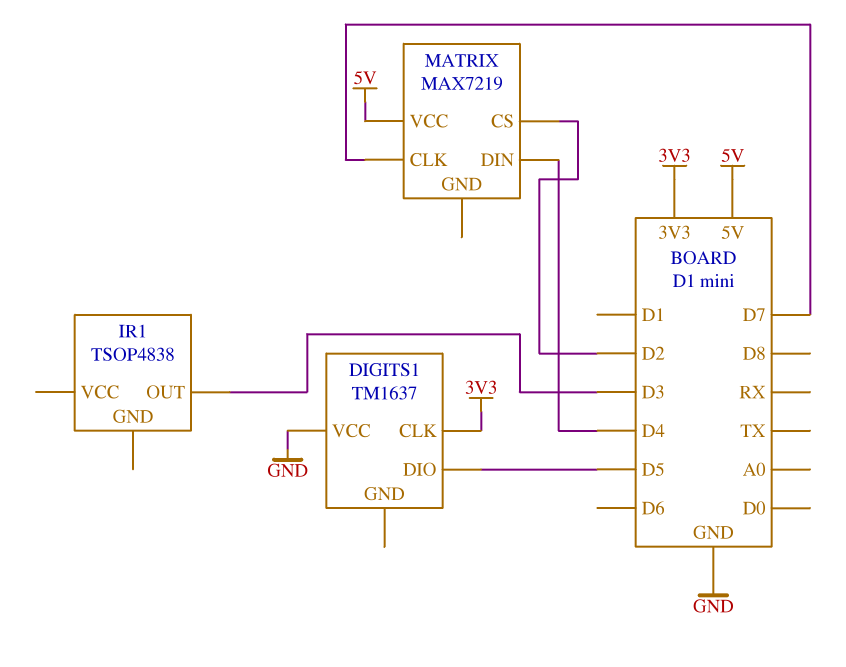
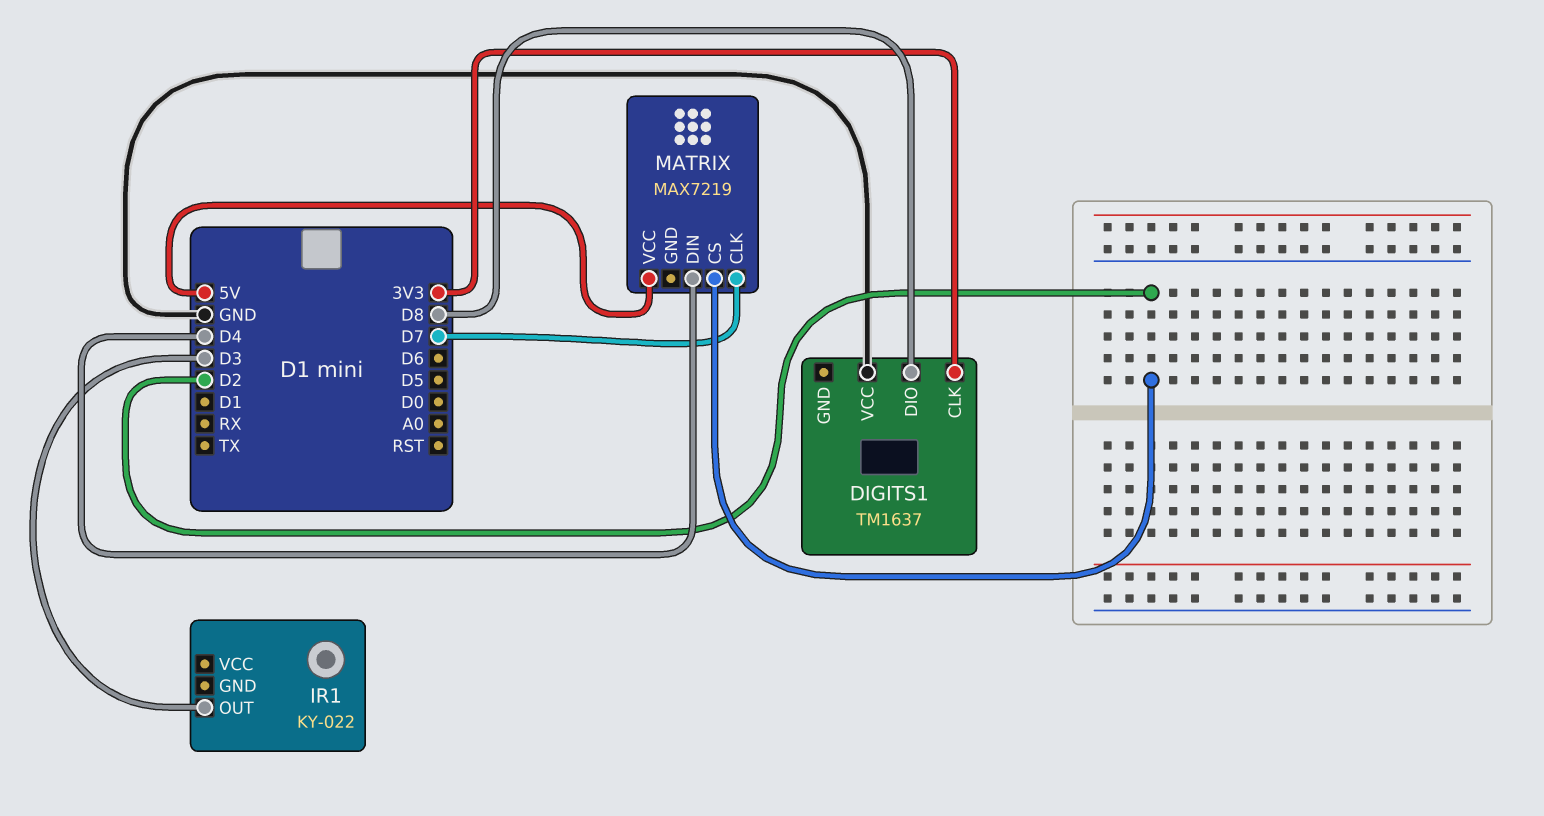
DIGITS1 pin DIO: D5 -> D8
IR1: TSOP4838 -> KY-022

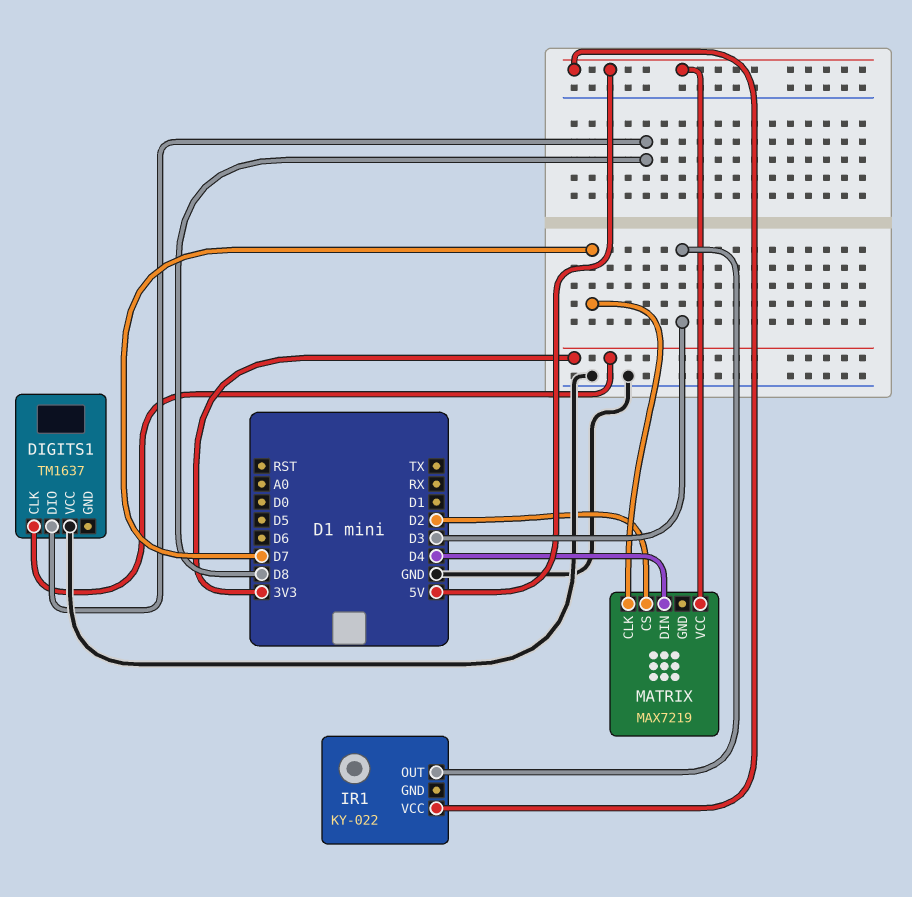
IR1 pin VCC: none -> 5V

